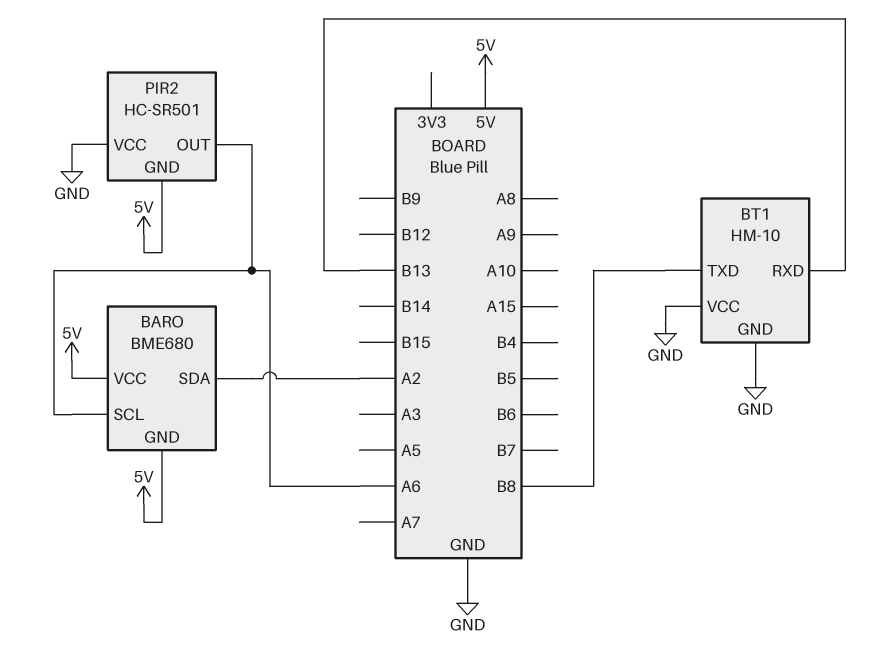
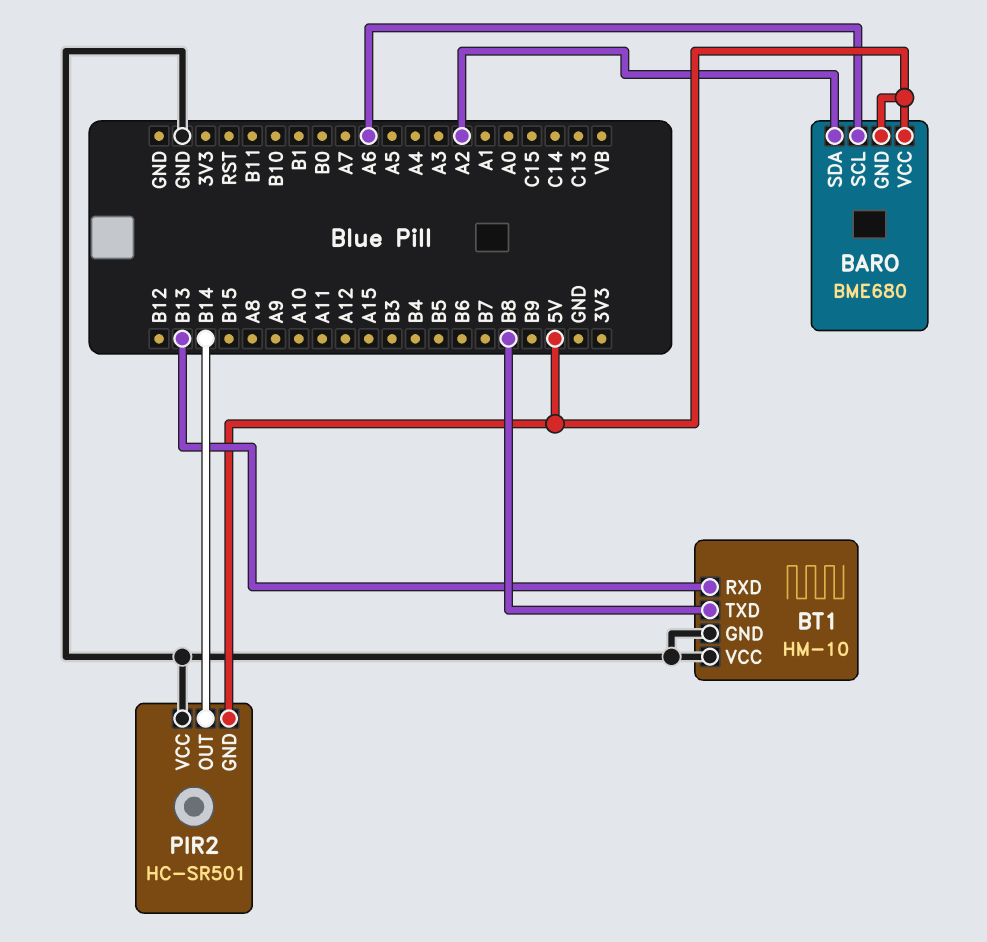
PIR2 pin OUT: A6 -> B14

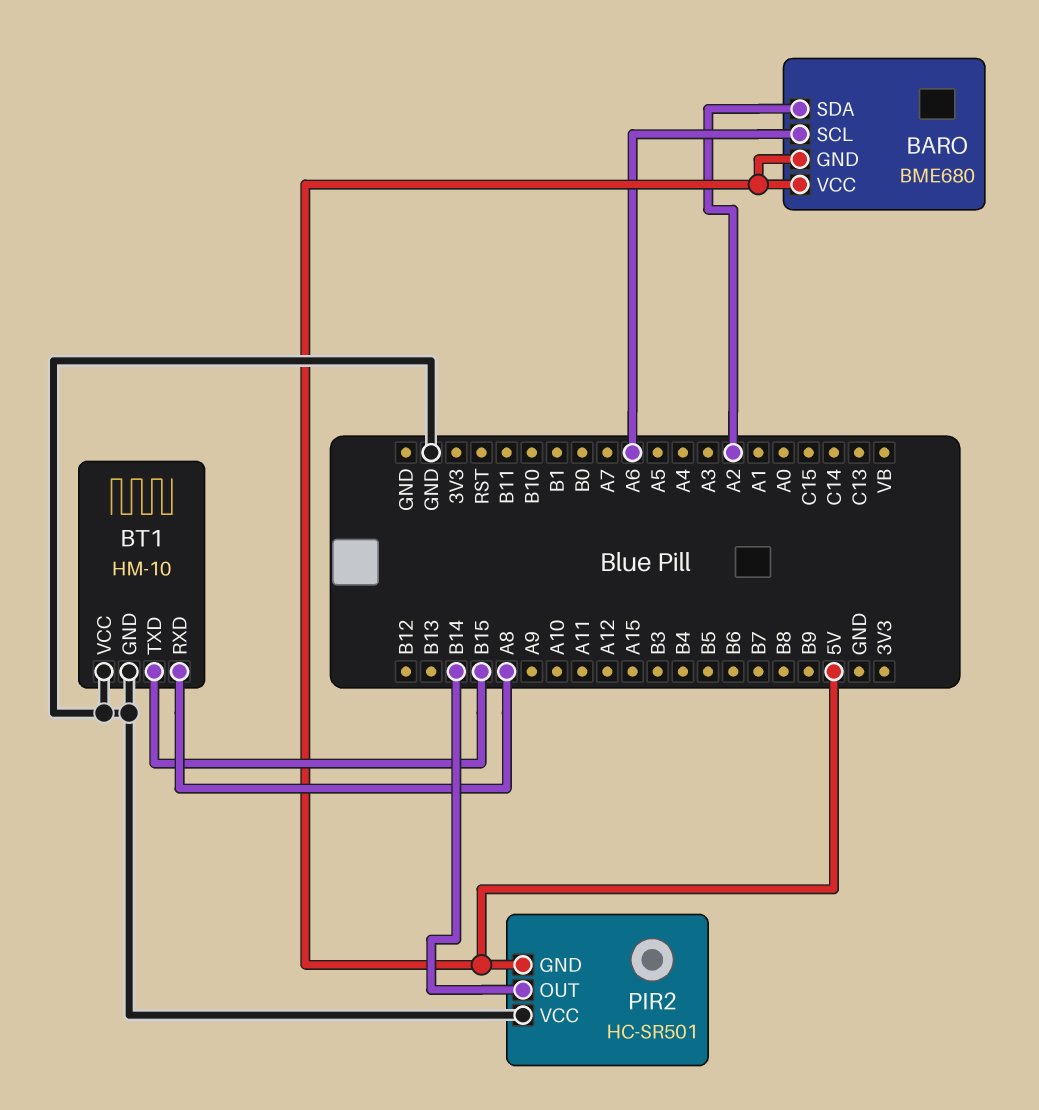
BT1 pin RXD: B13 -> A8
BT1 pin TXD: B8 -> B15

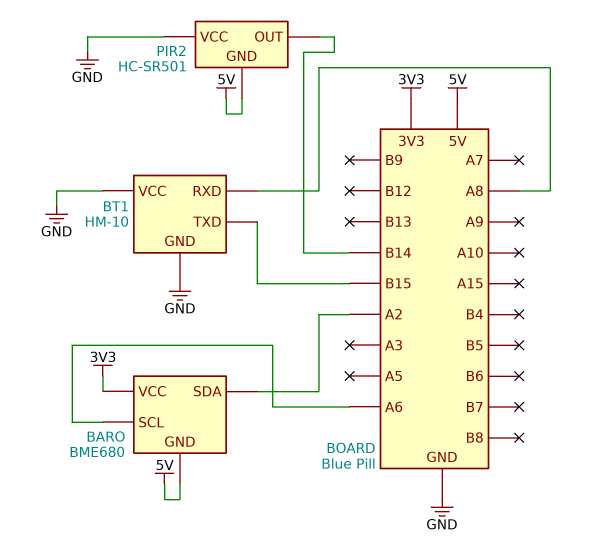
BARO pin VCC: 5V -> 3V3

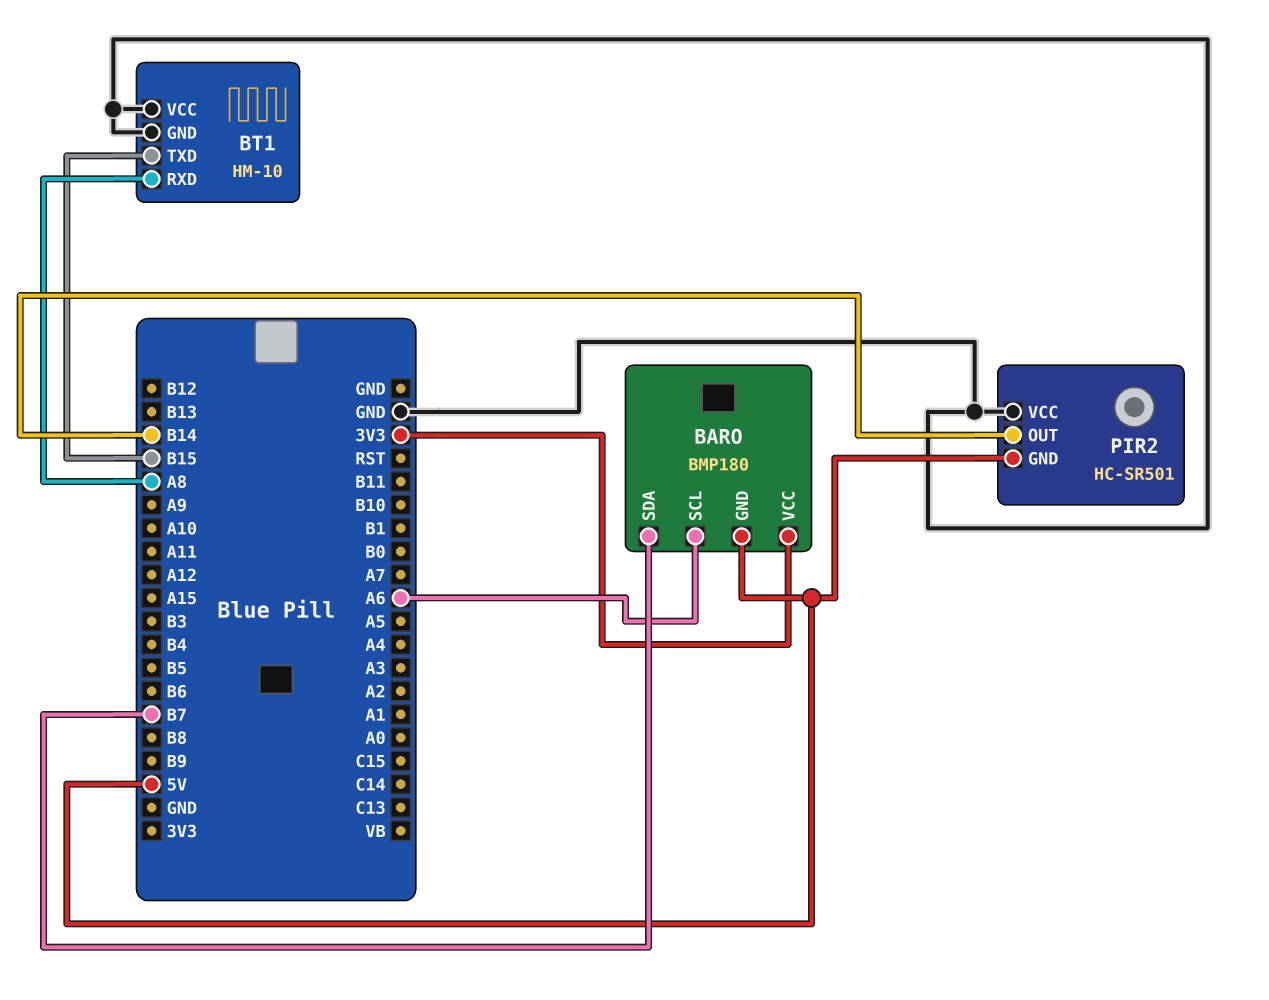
BARO: BME680 -> BMP180
BARO pin SDA: A2 -> B7

